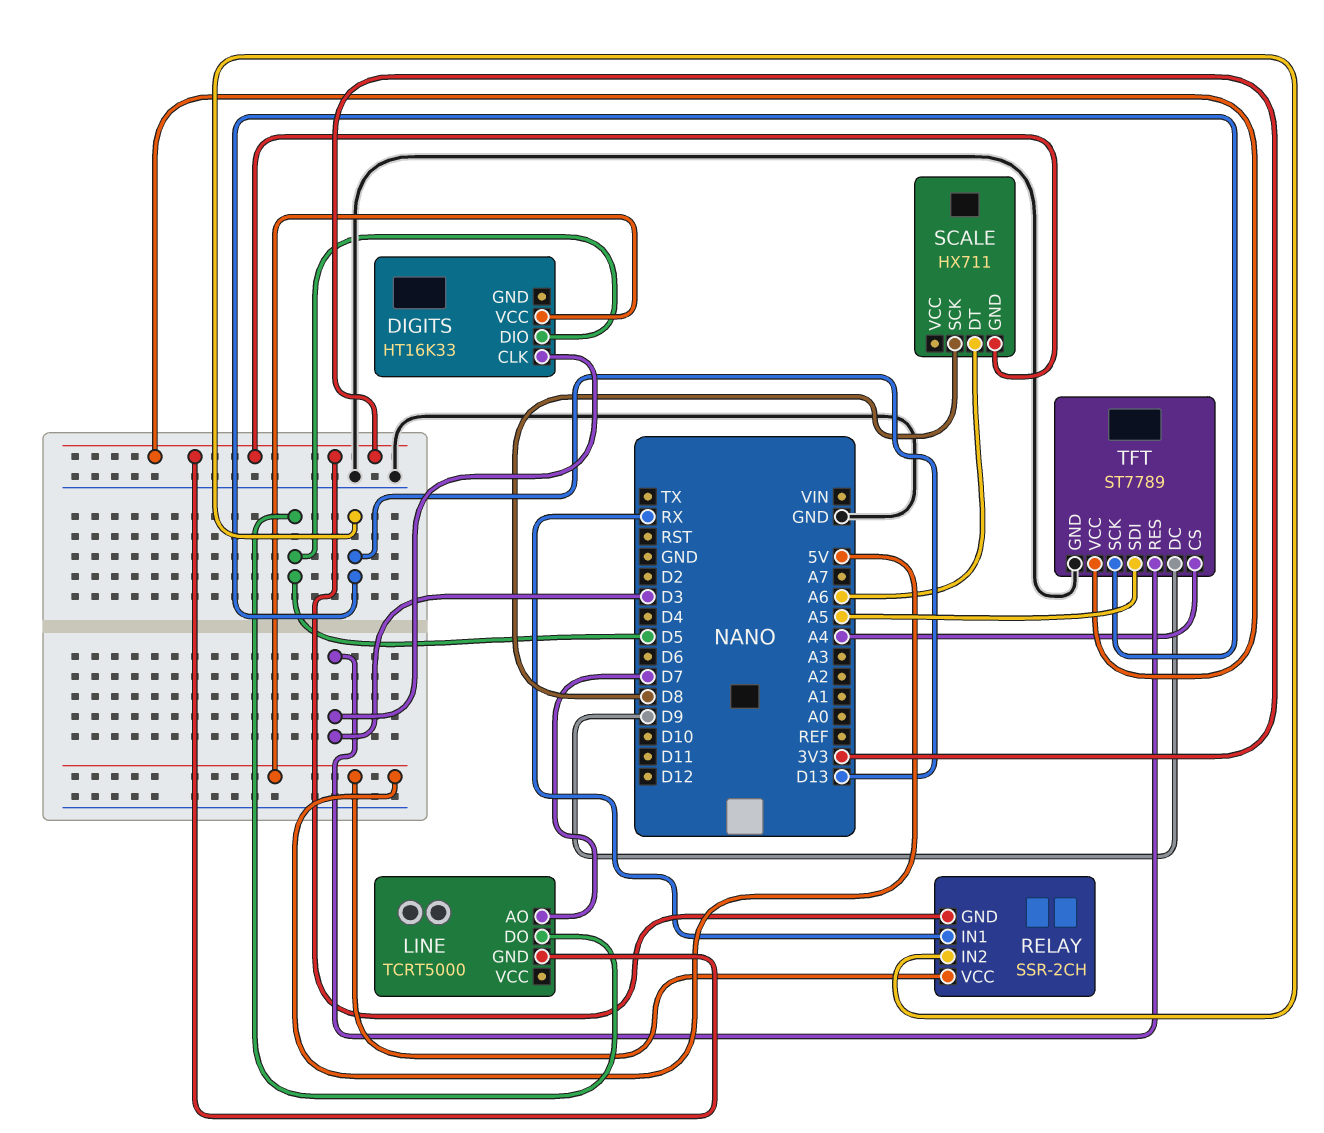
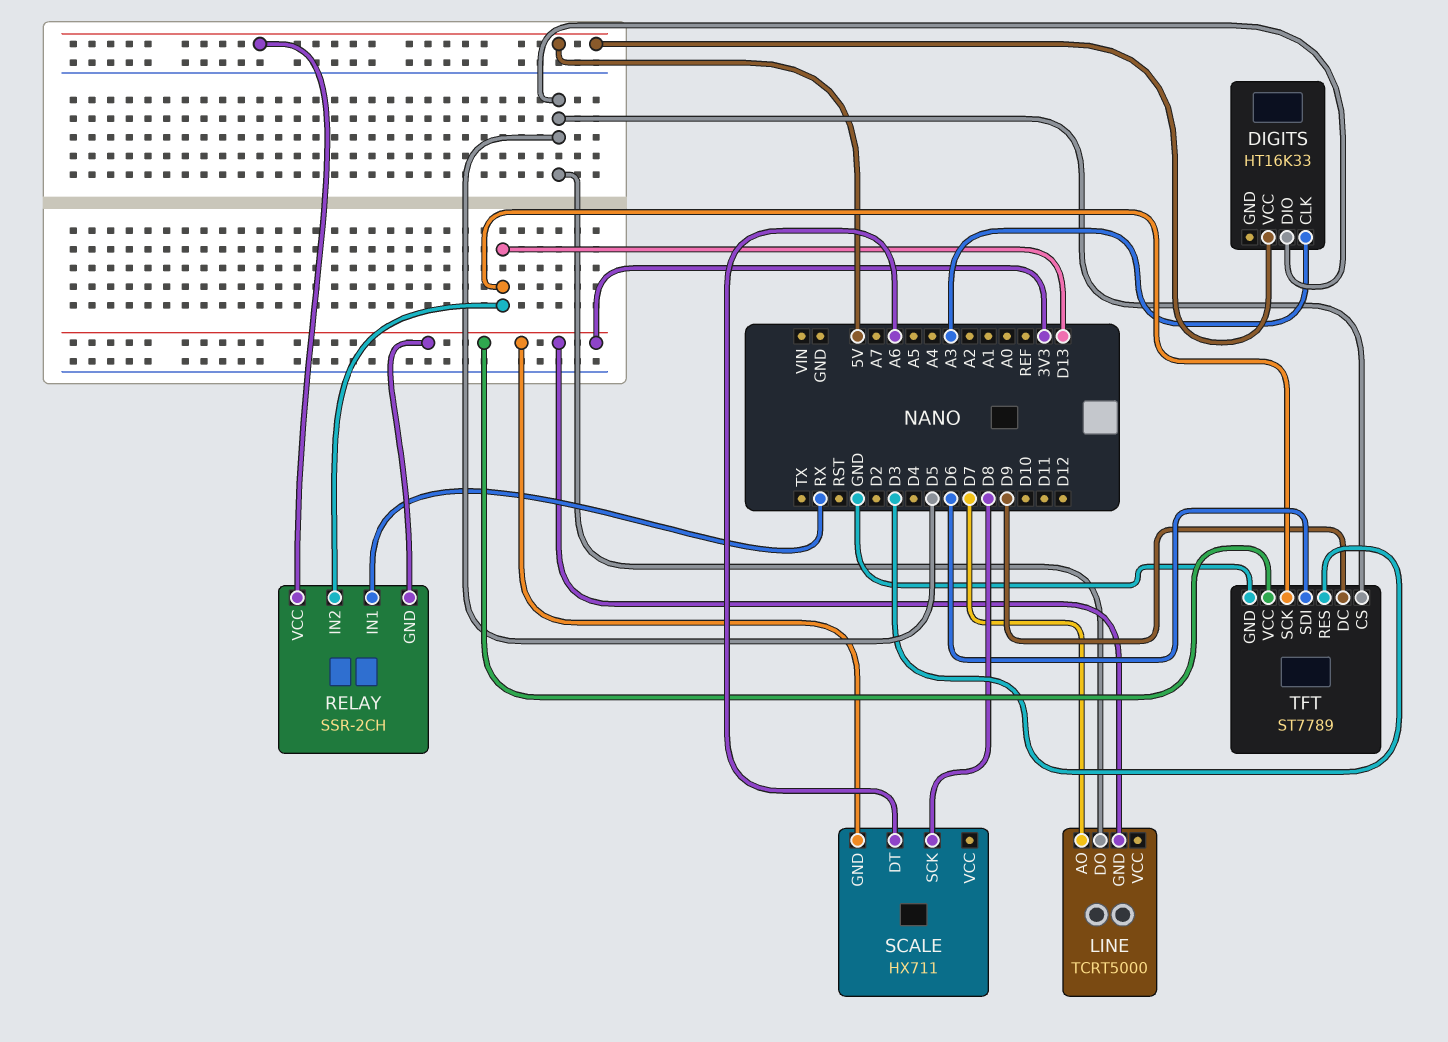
DIGITS pin CLK: D3 -> A3
TFT pin CS: A4 -> D5
TFT pin SDI: A5 -> D6

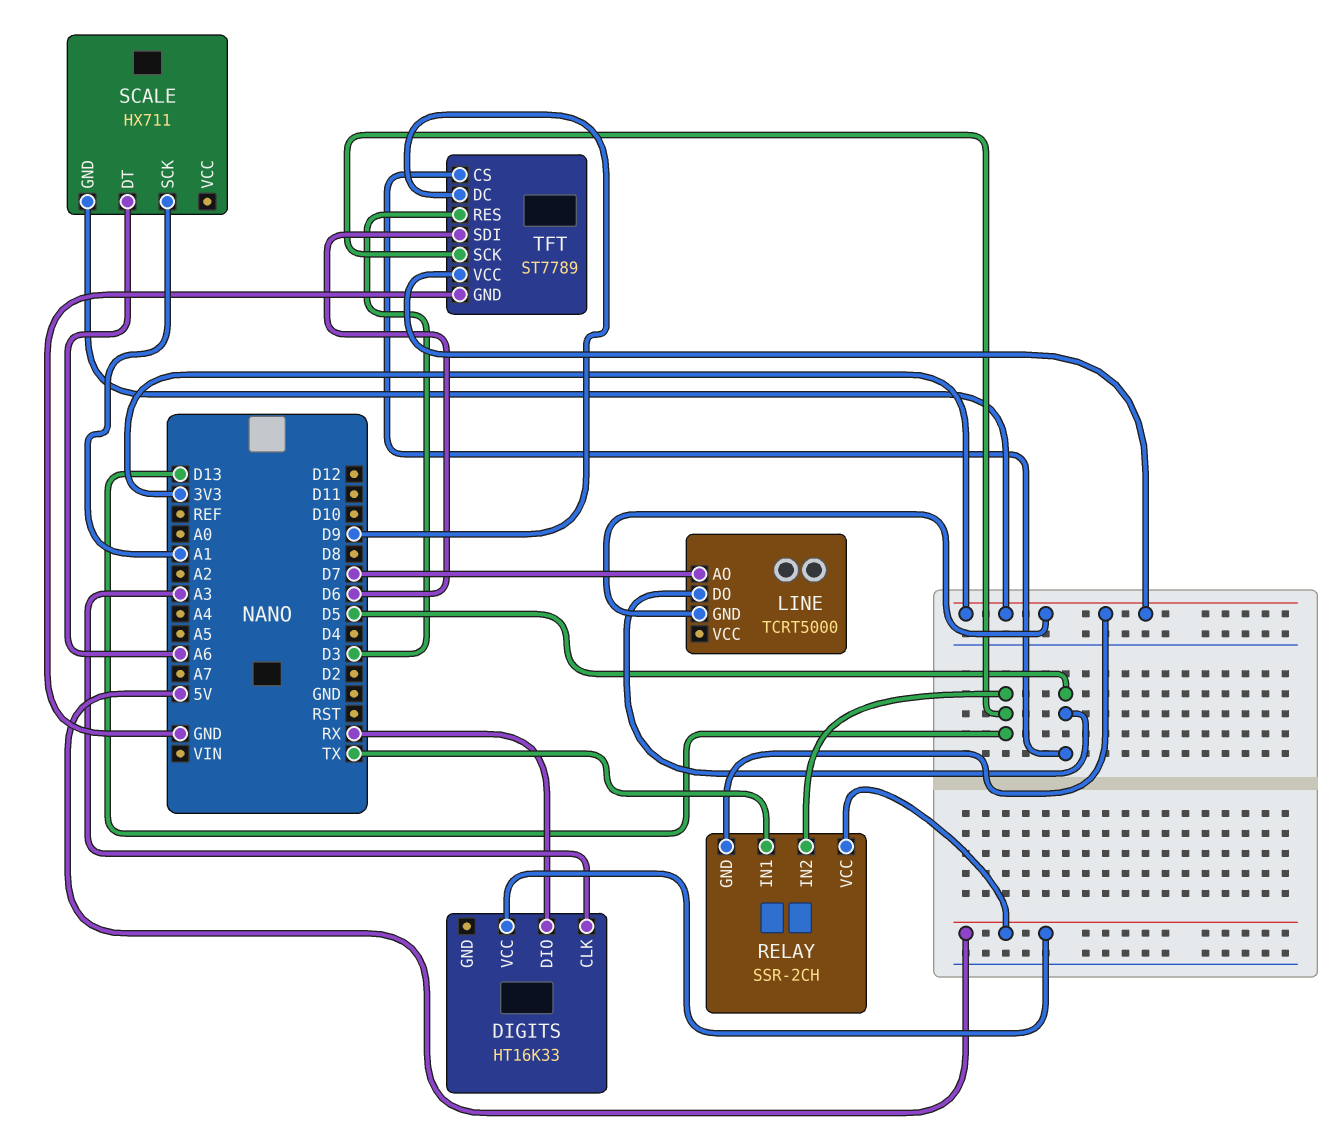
DIGITS pin DIO: D5 -> RX
RELAY pin IN1: RX -> TX
SCALE pin SCK: D8 -> A1

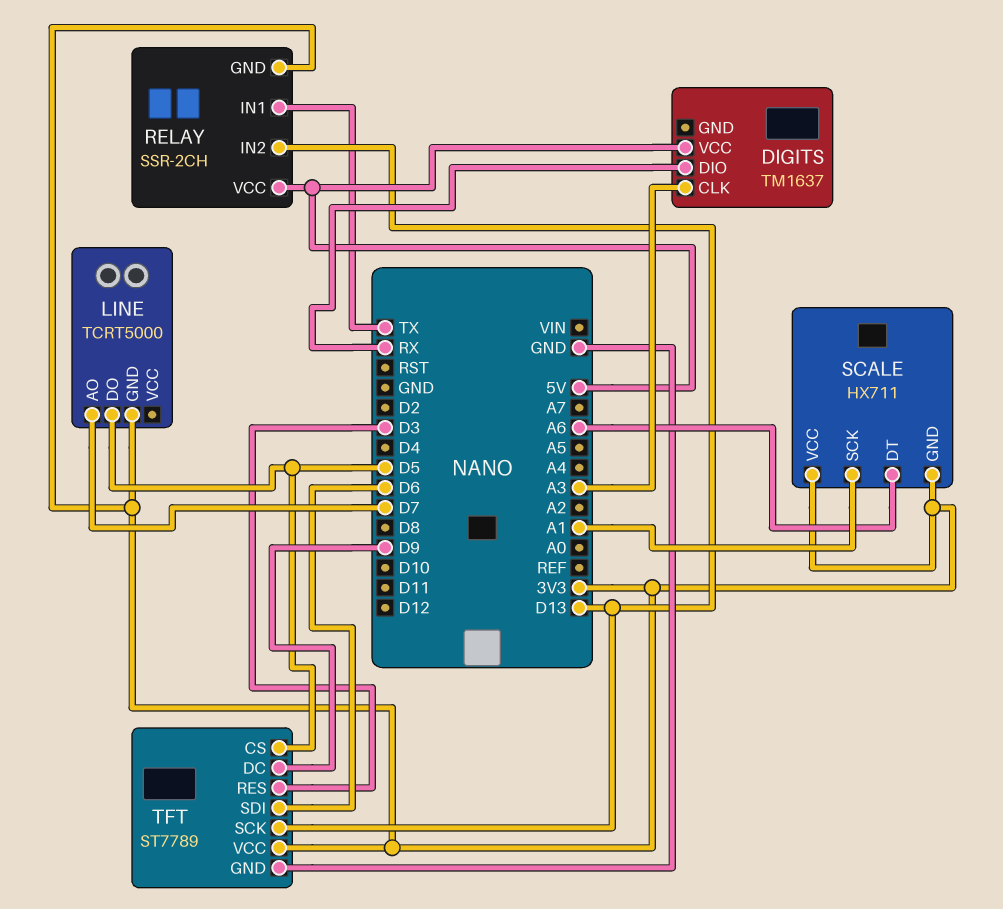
DIGITS: HT16K33 -> TM1637
SCALE pin VCC: none -> 3V3

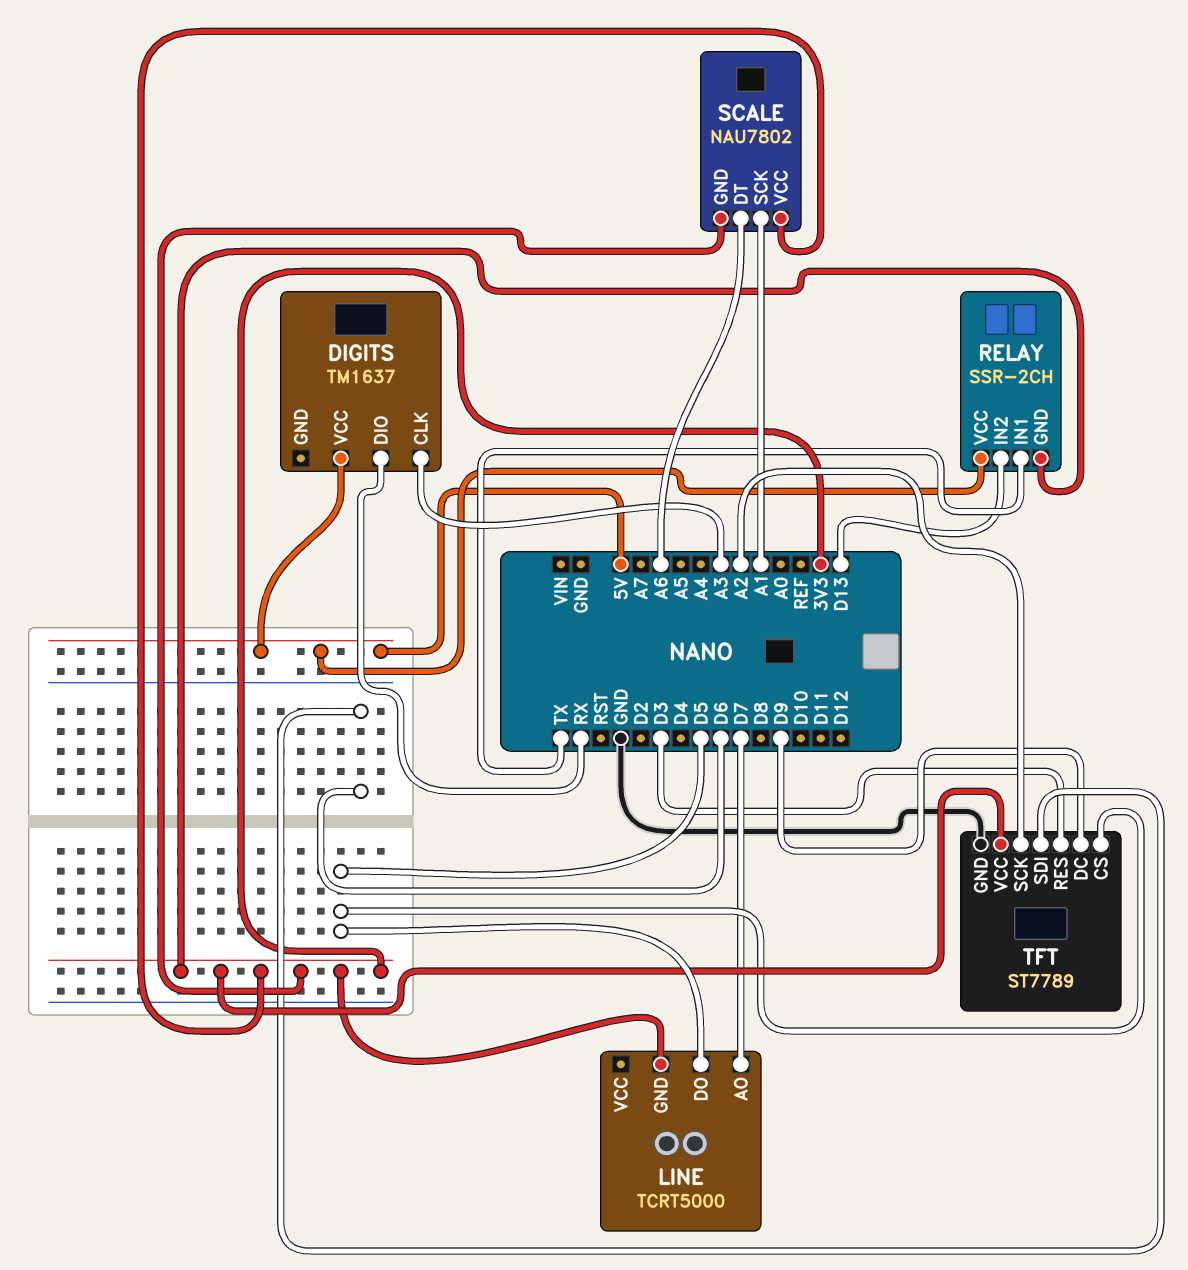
SCALE: HX711 -> NAU7802
TFT pin SCK: D13 -> A2

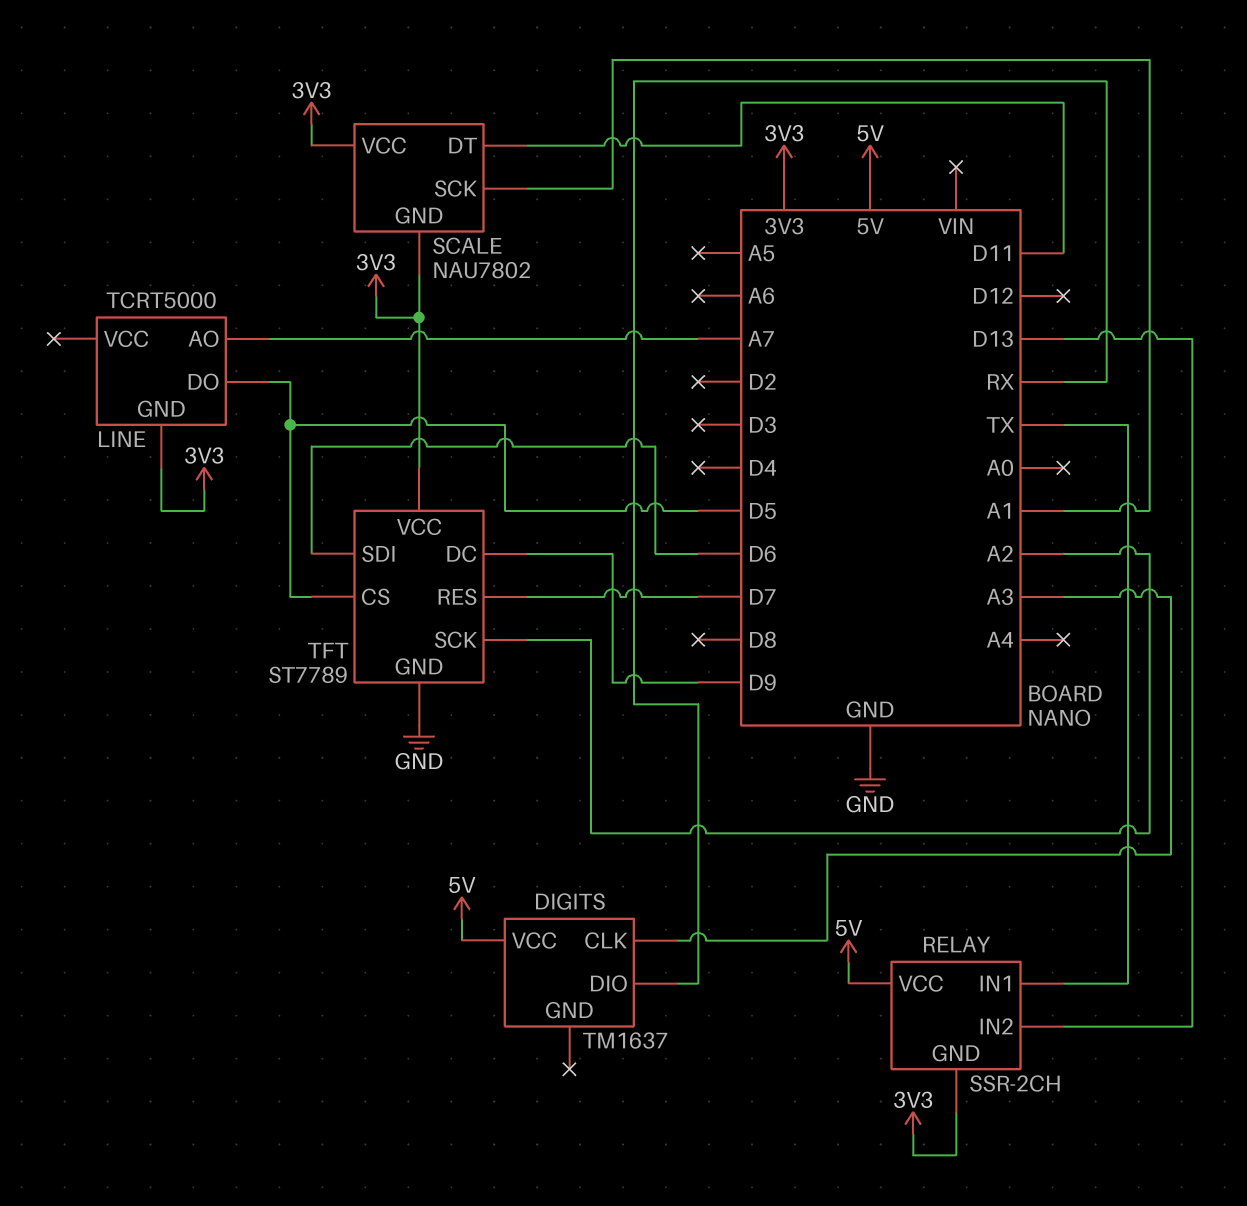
LINE pin AO: D7 -> A7
SCALE pin DT: A6 -> D11
TFT pin RES: D3 -> D7

